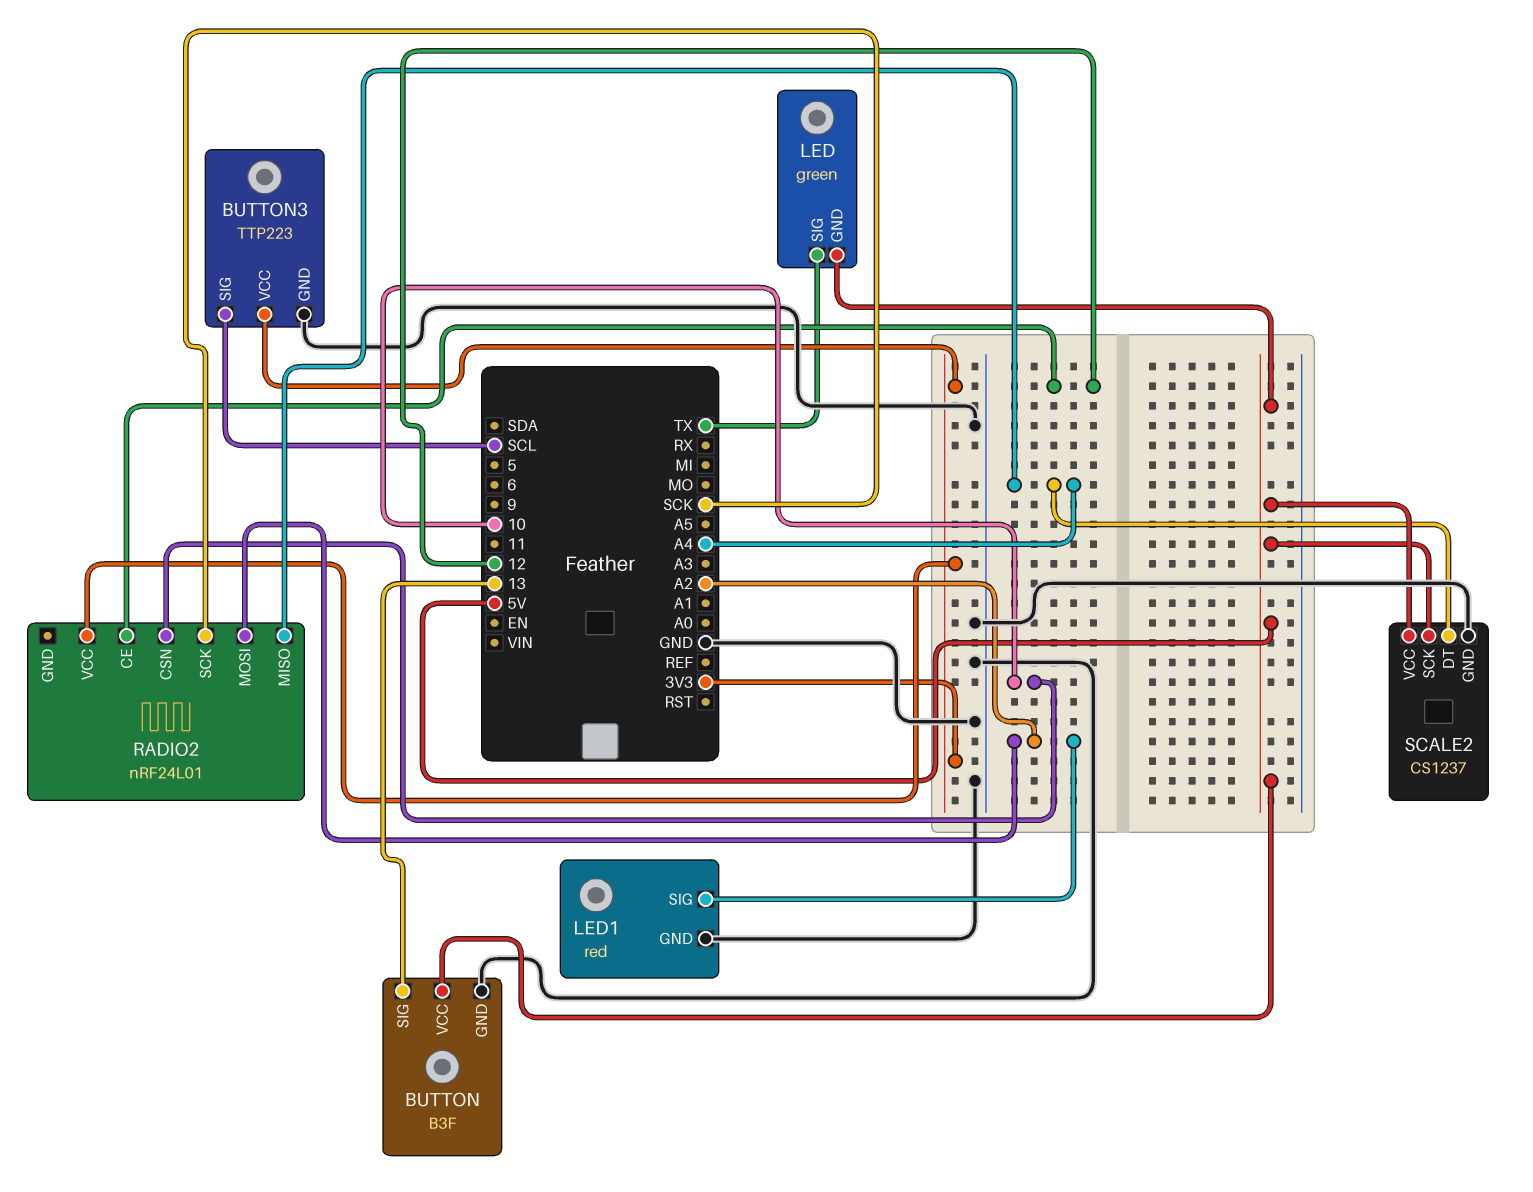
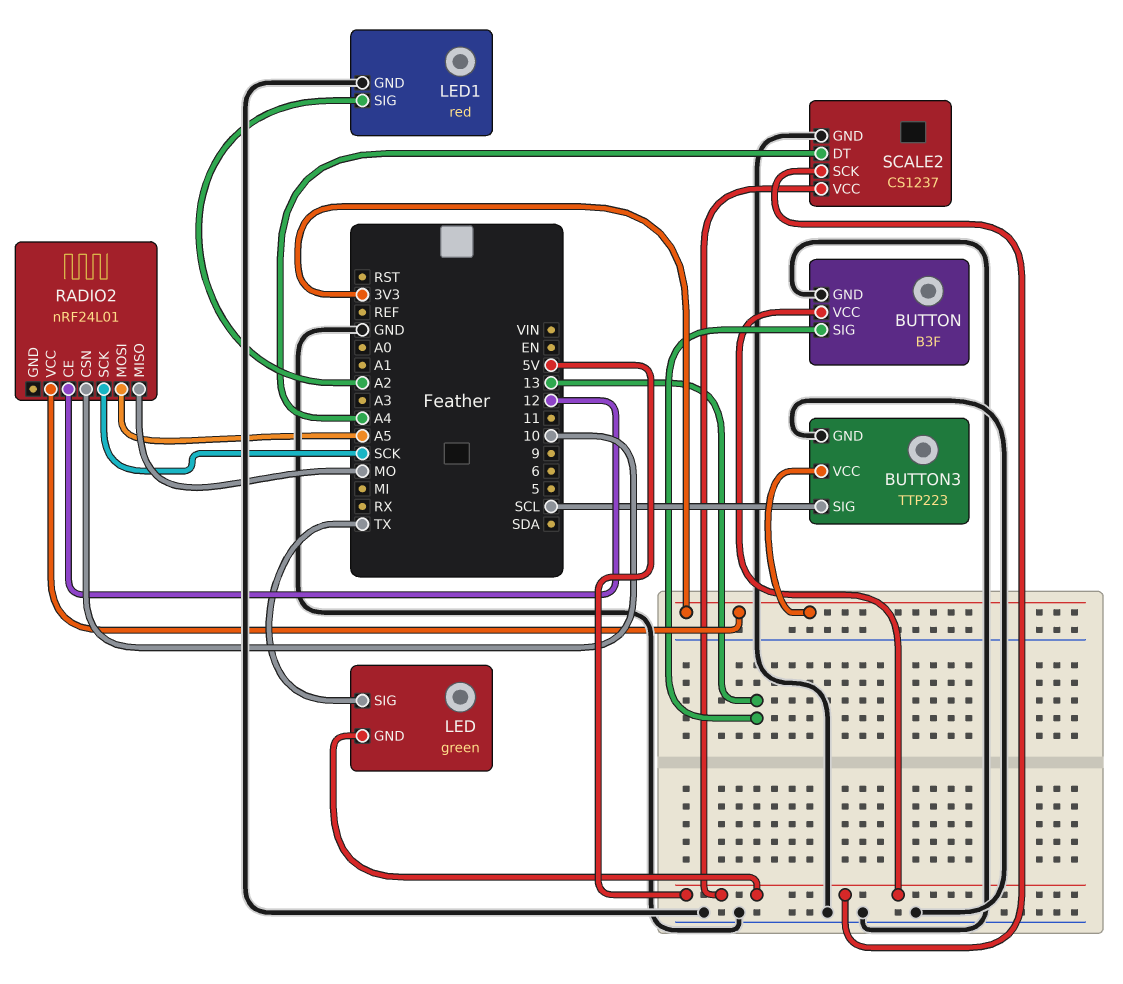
RADIO2 pin MISO: A4 -> MO
RADIO2 pin MOSI: A2 -> A5

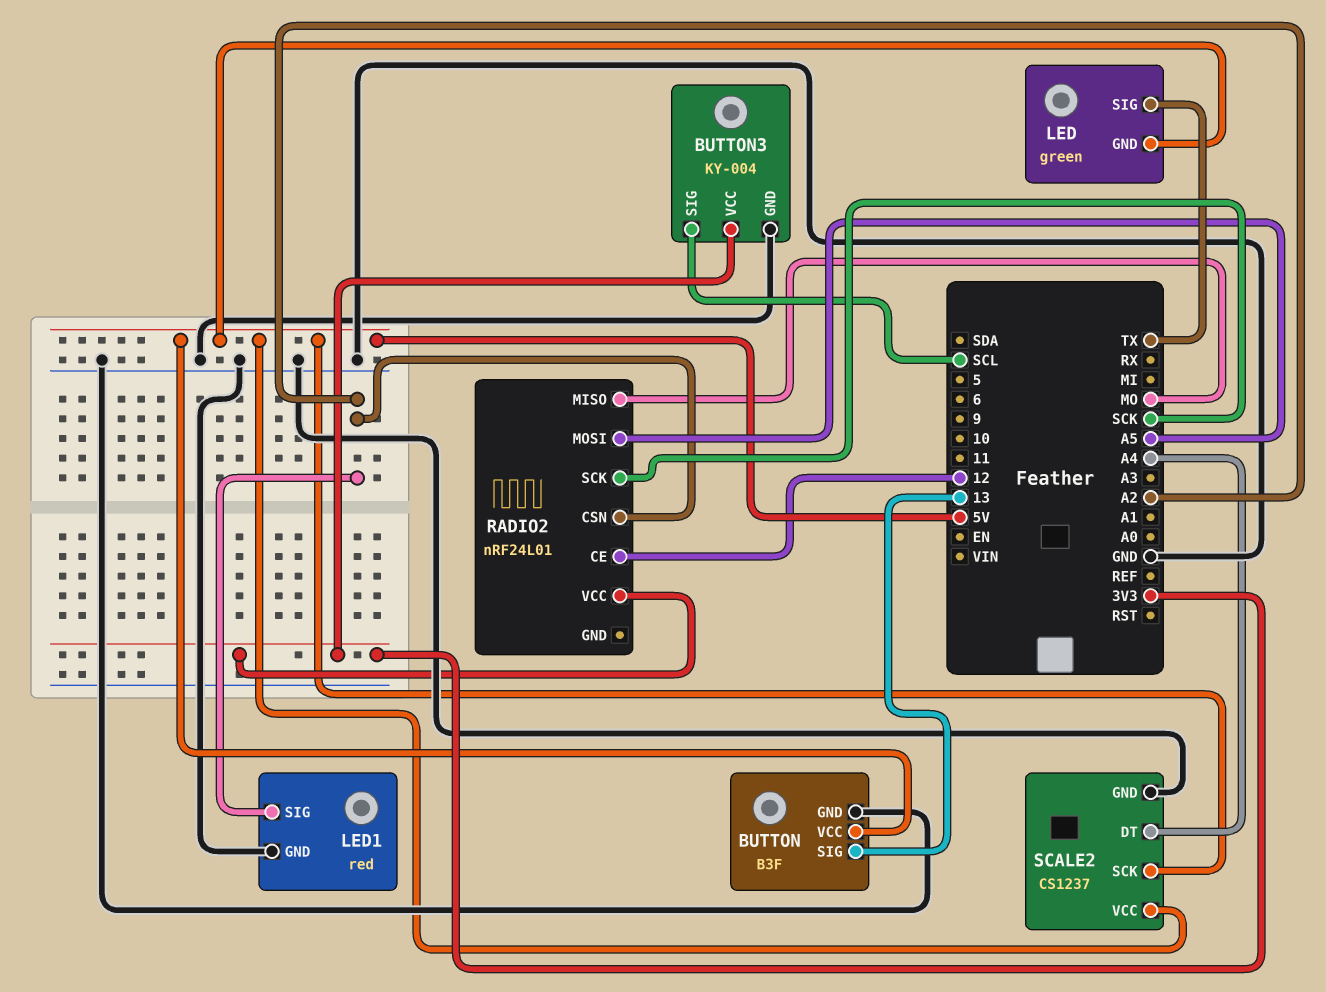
BUTTON3: TTP223 -> KY-004
RADIO2 pin CSN: 10 -> A2

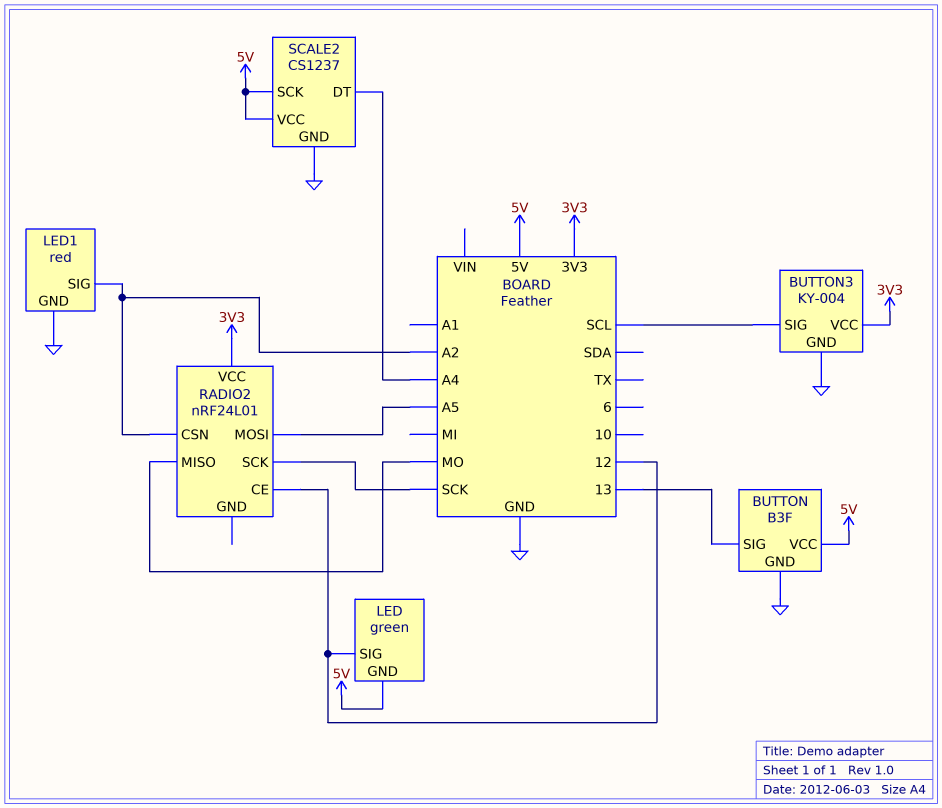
LED pin SIG: TX -> 12

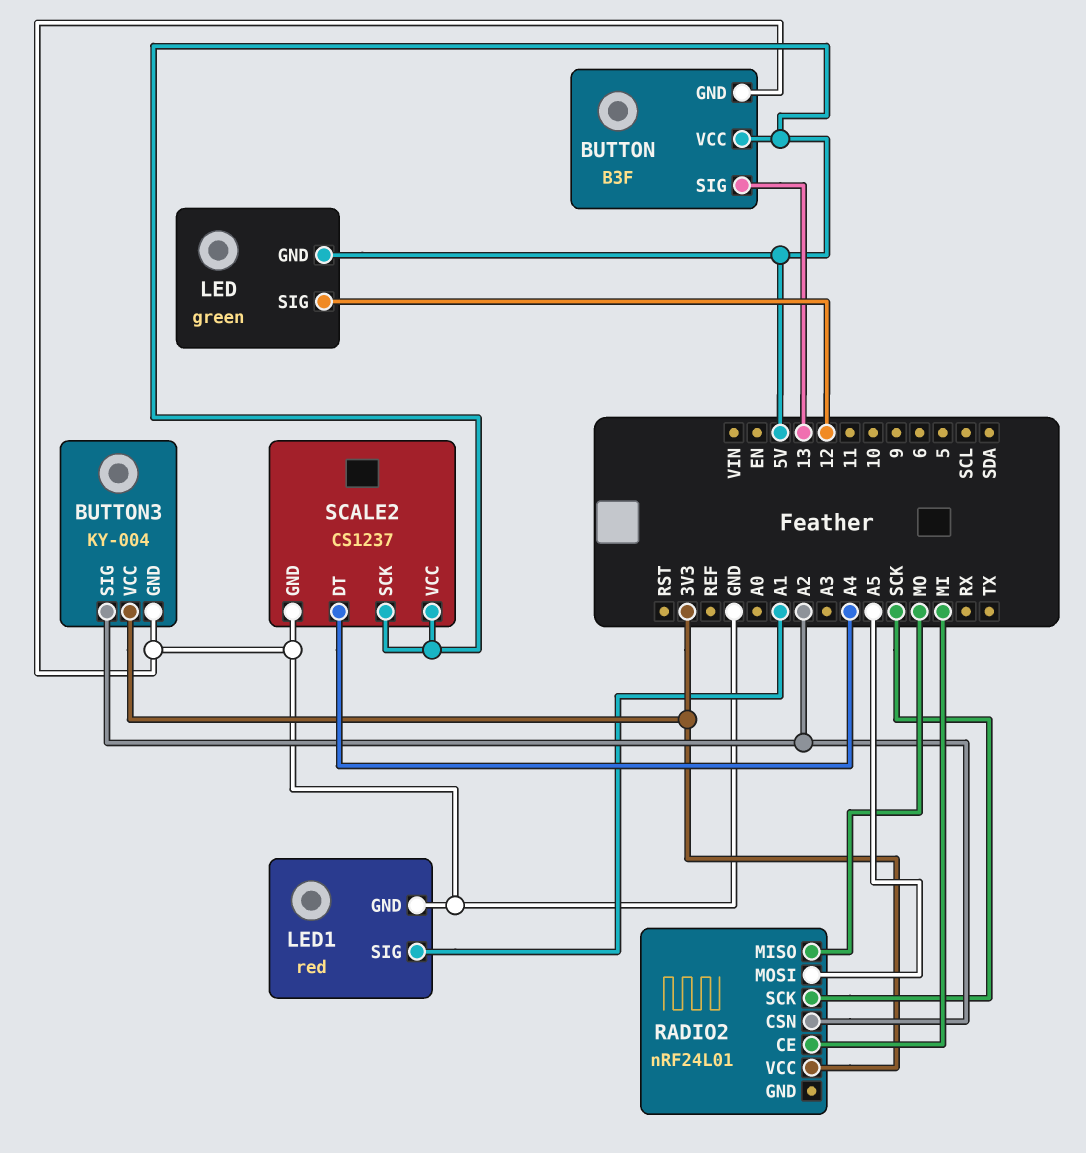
BUTTON3 pin SIG: SCL -> A2
LED1 pin SIG: A2 -> A1
RADIO2 pin CE: 12 -> MI

